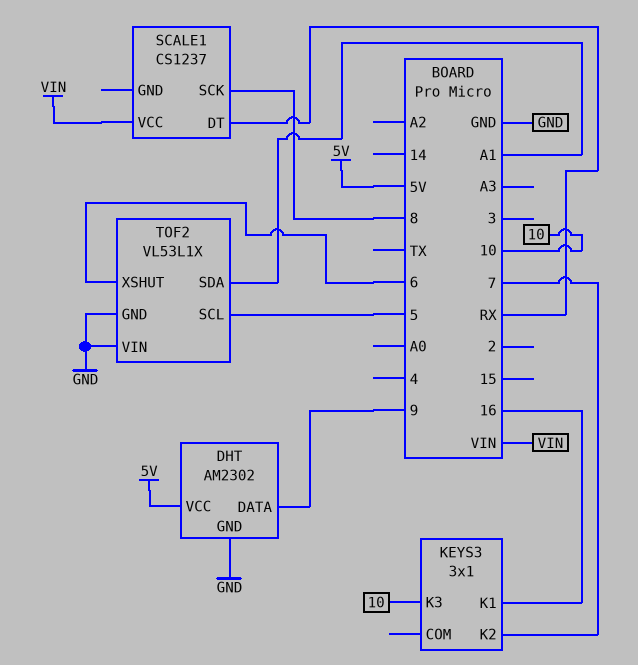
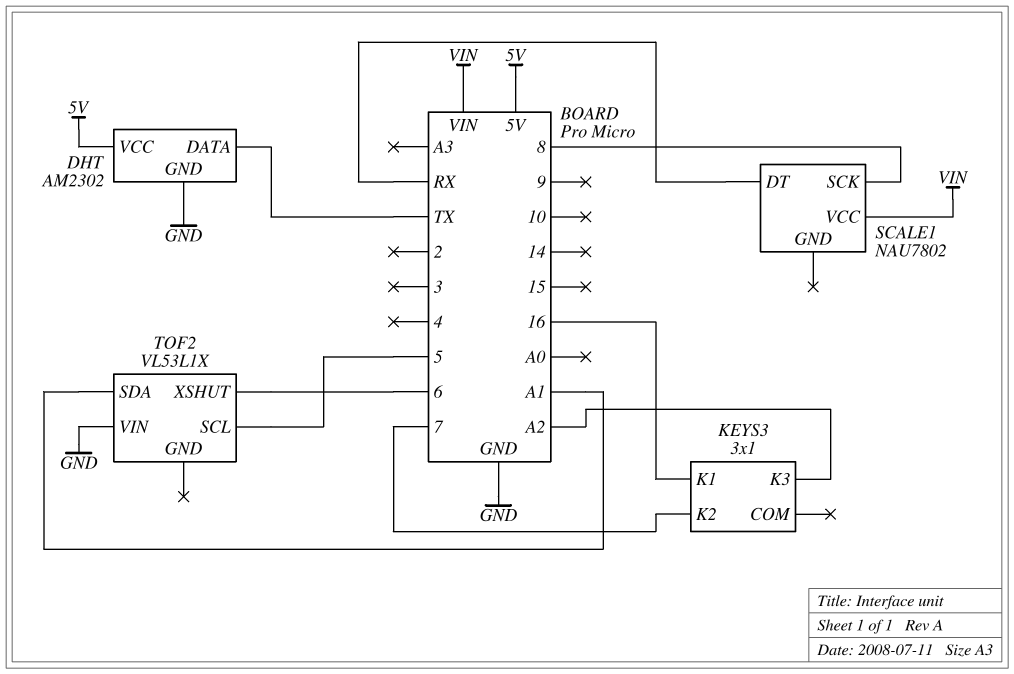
DHT pin DATA: 9 -> TX
KEYS3 pin K3: 10 -> A2
SCALE1: CS1237 -> NAU7802
TOF2 pin GND: GND -> none

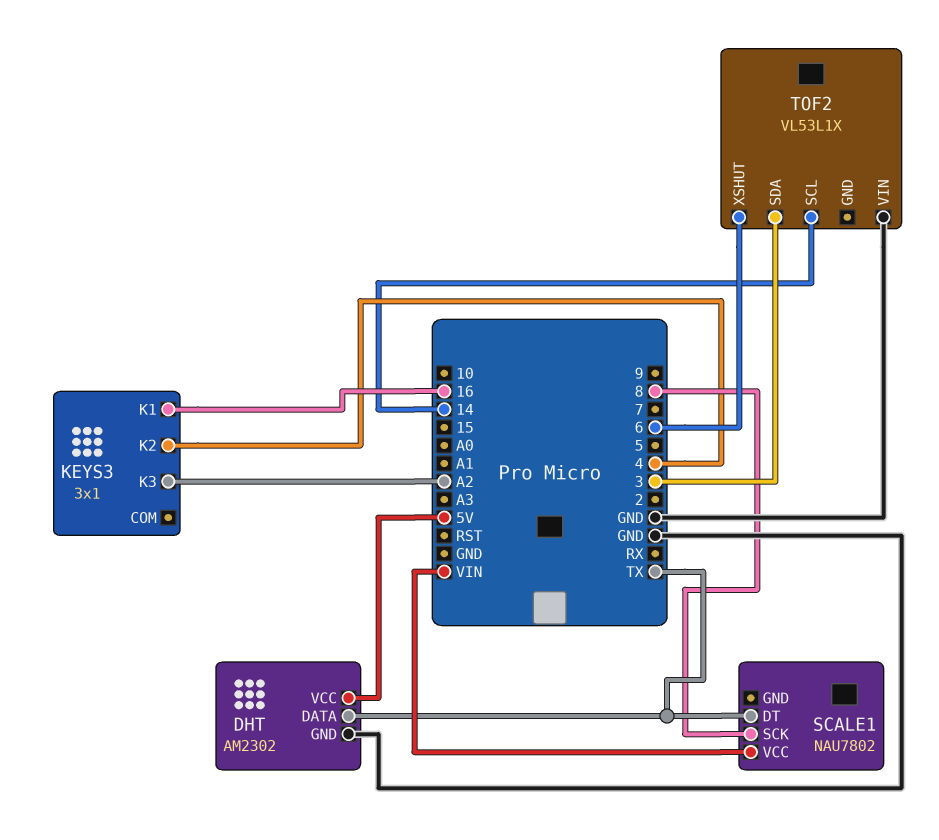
KEYS3 pin K2: 7 -> 4
SCALE1 pin DT: RX -> TX
TOF2 pin SCL: 5 -> 14
TOF2 pin SDA: A1 -> 3

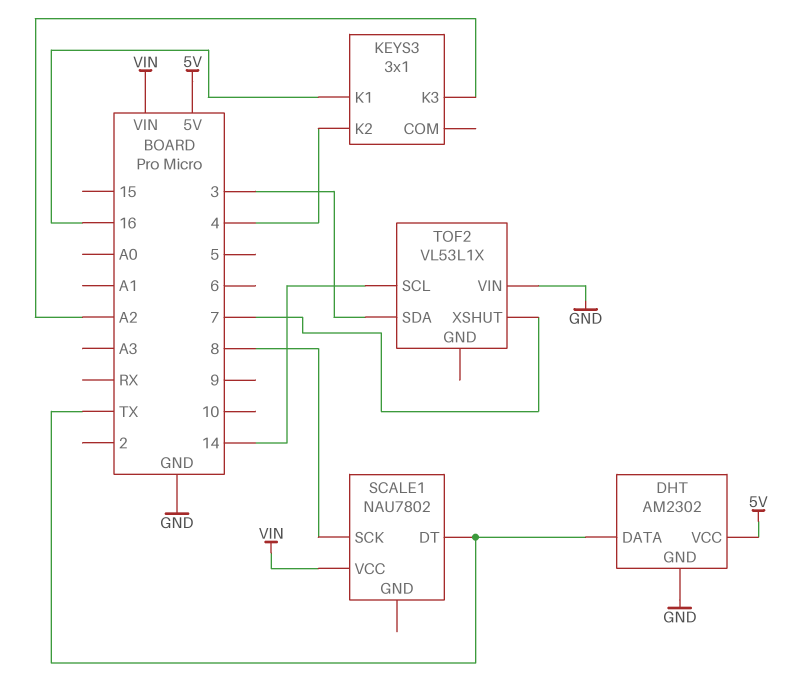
TOF2 pin XSHUT: 6 -> 7

